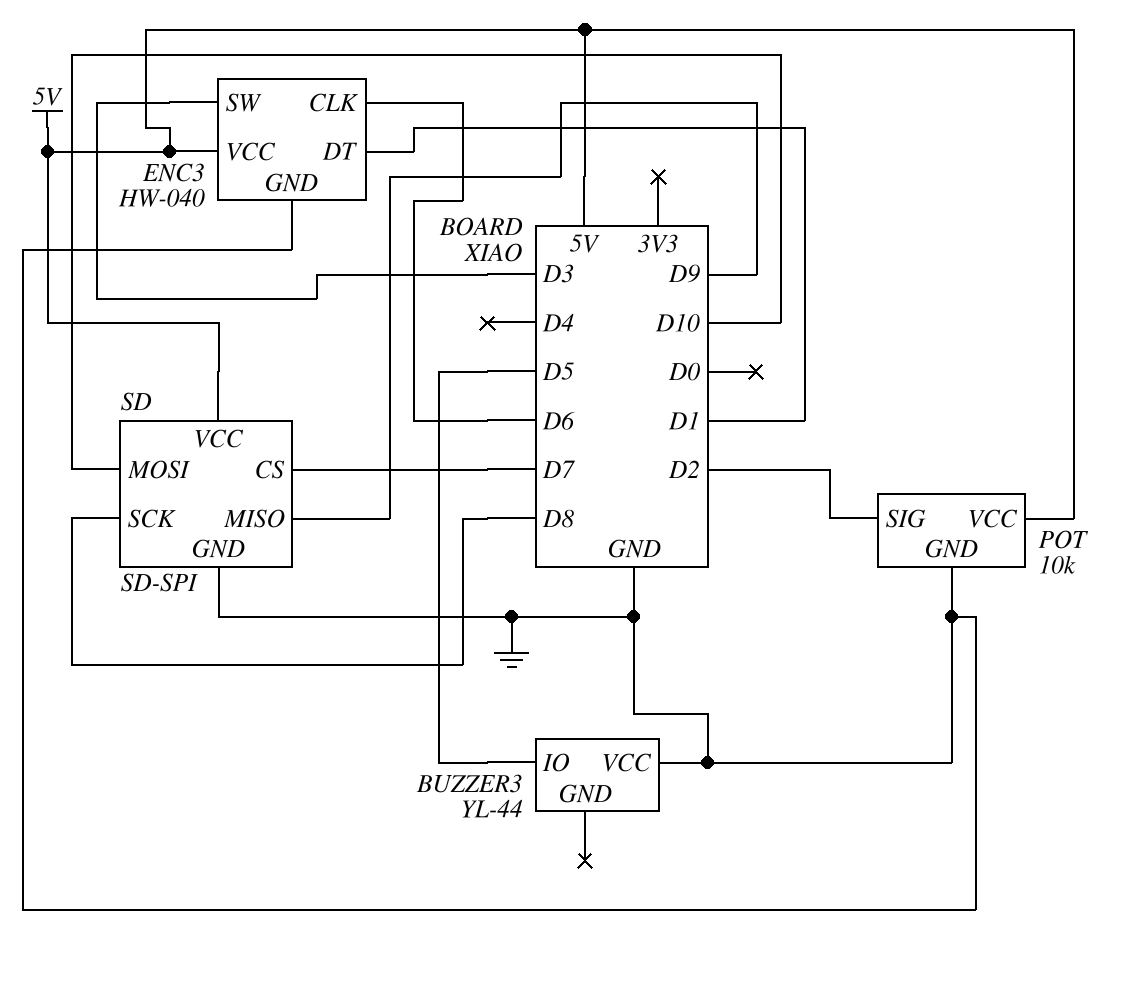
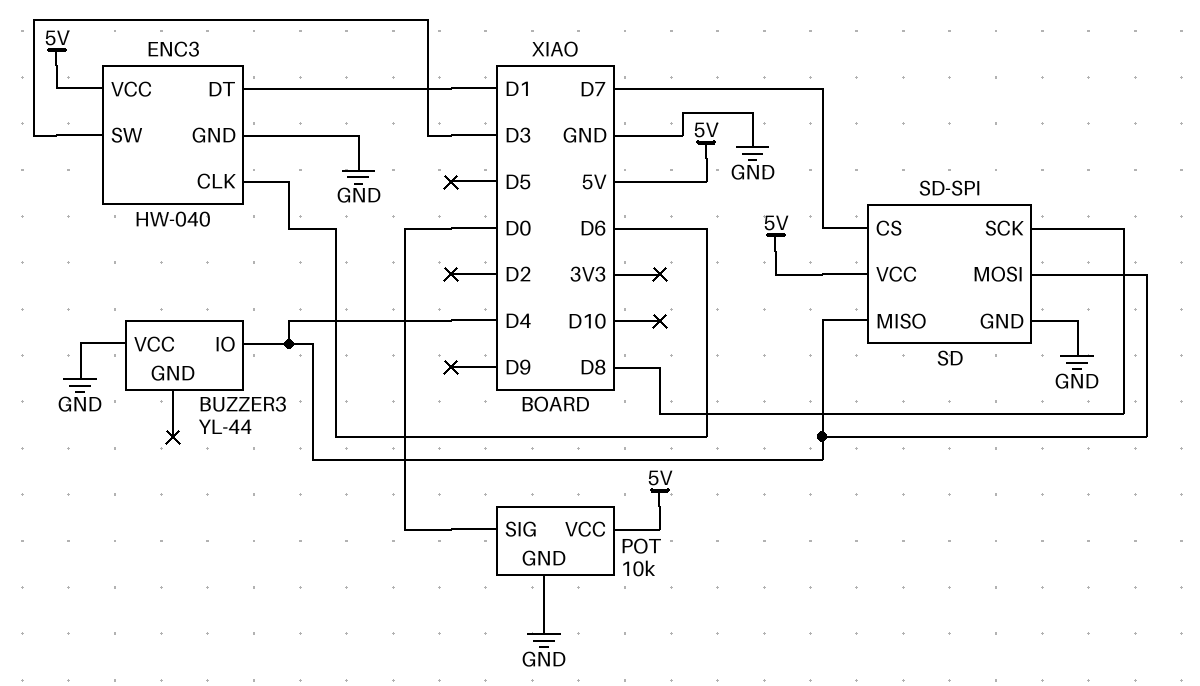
BUZZER3 pin IO: D5 -> D4
POT pin SIG: D2 -> D0
SD pin MISO: D9 -> D4
SD pin MOSI: D10 -> D4

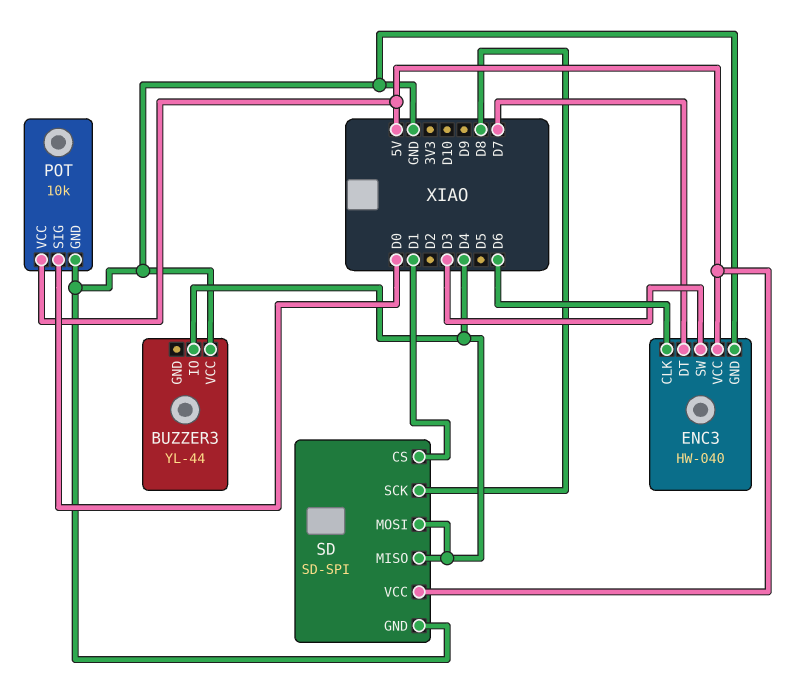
ENC3 pin DT: D1 -> D7
SD pin CS: D7 -> D1

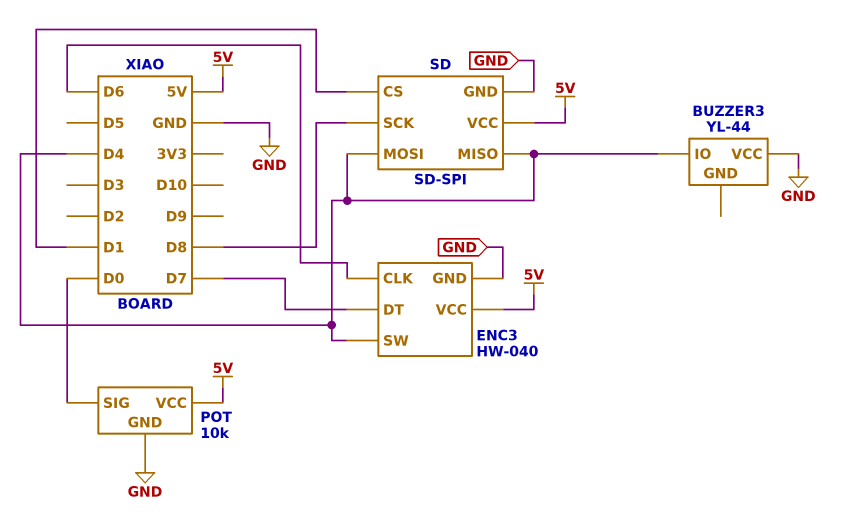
ENC3 pin SW: D3 -> D4

